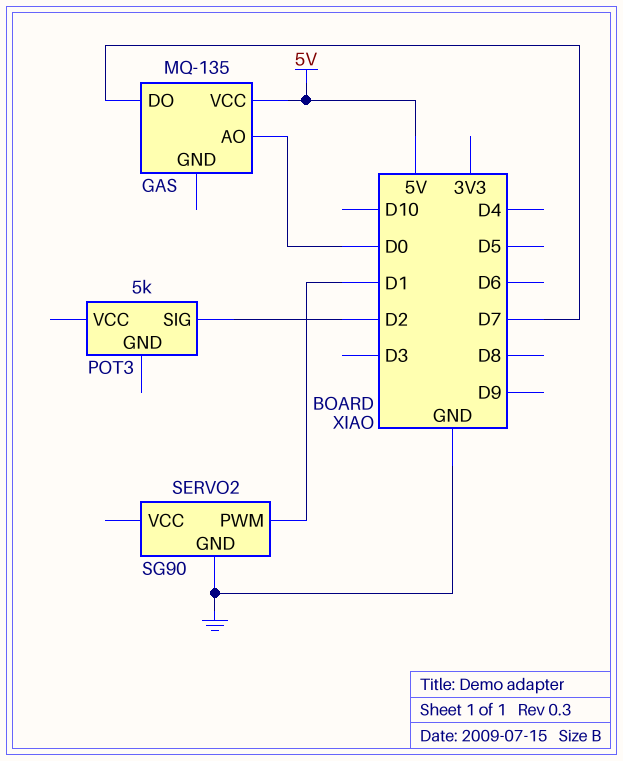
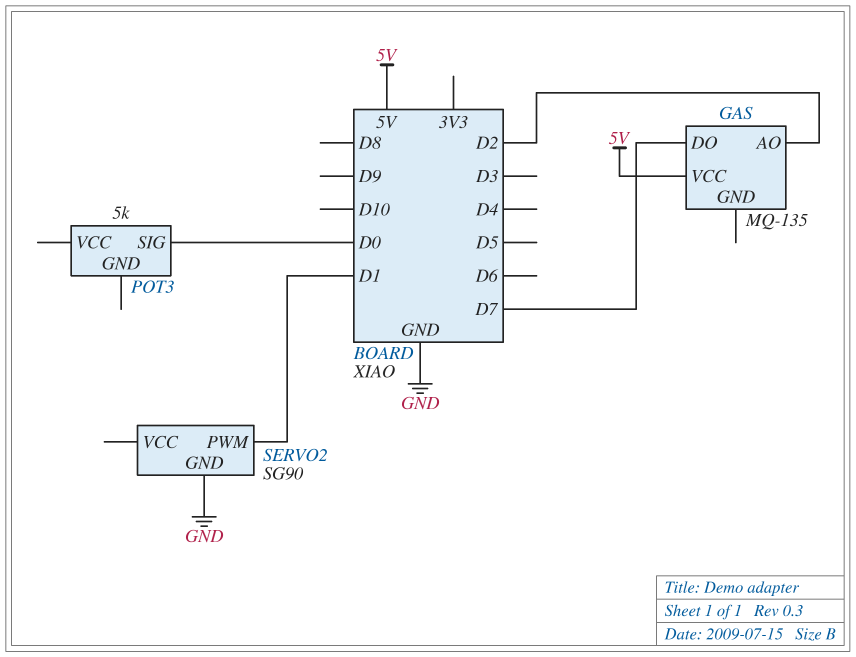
GAS pin AO: D0 -> D2
POT3 pin SIG: D2 -> D0

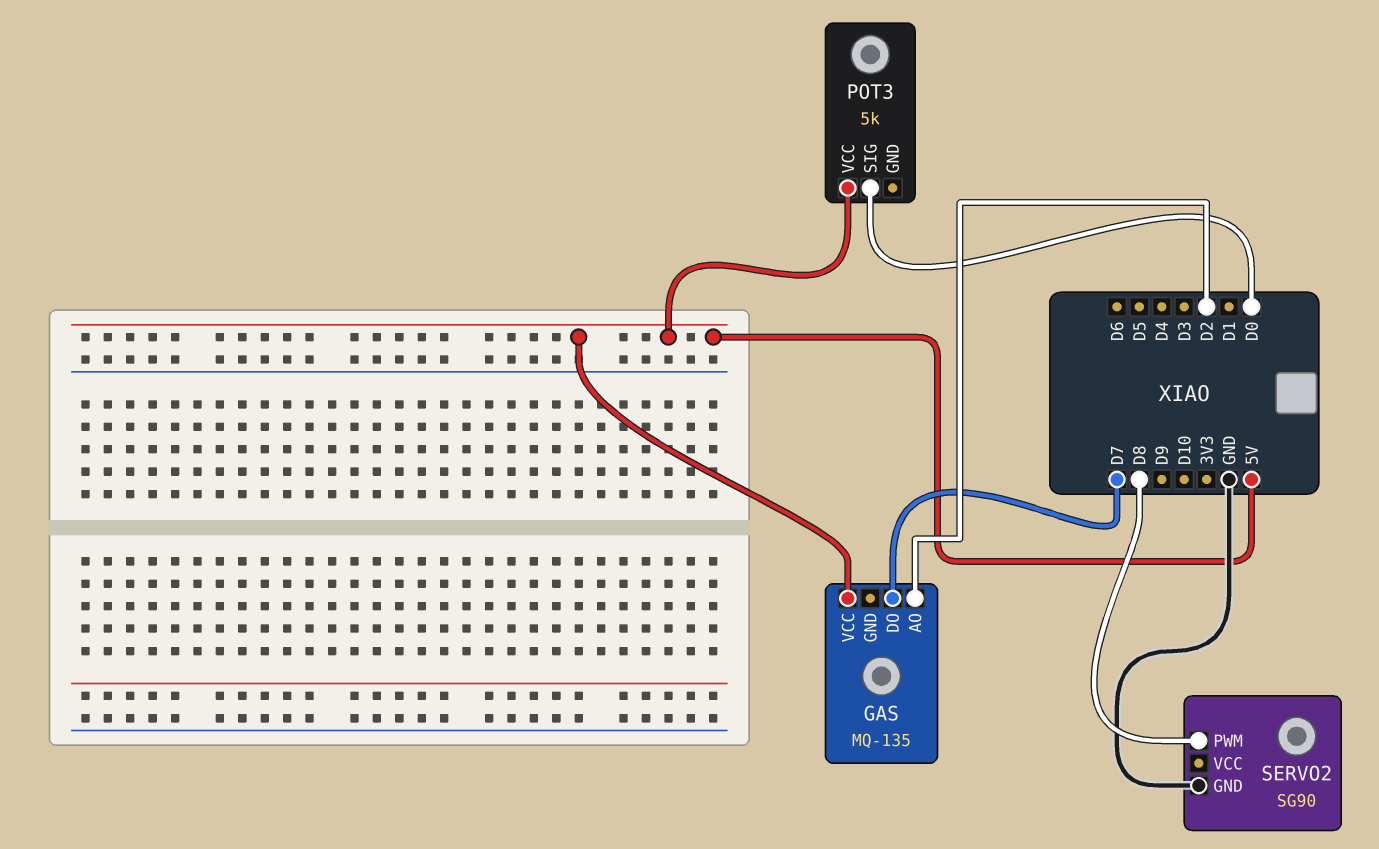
POT3 pin VCC: none -> 5V
SERVO2 pin PWM: D1 -> D8

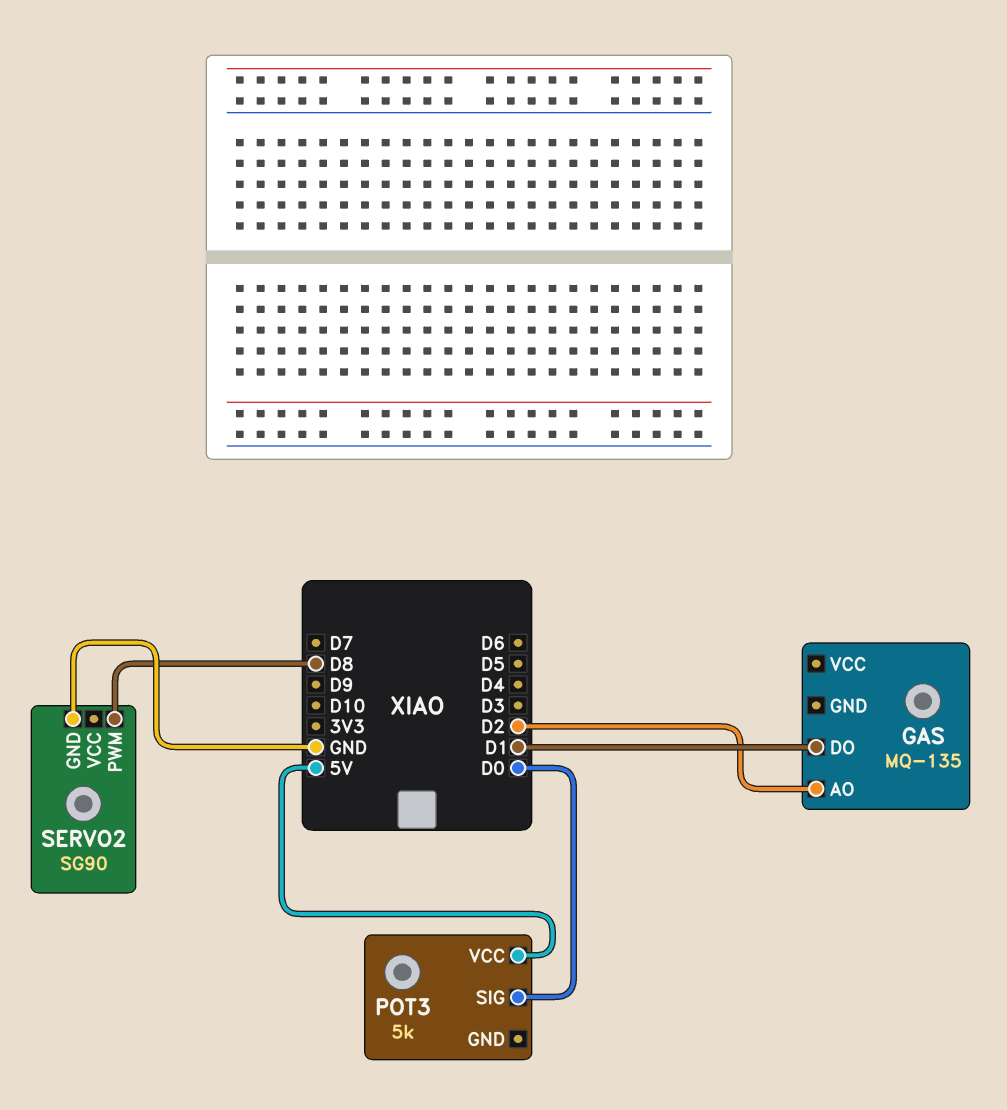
GAS pin DO: D7 -> D1
GAS pin VCC: 5V -> none

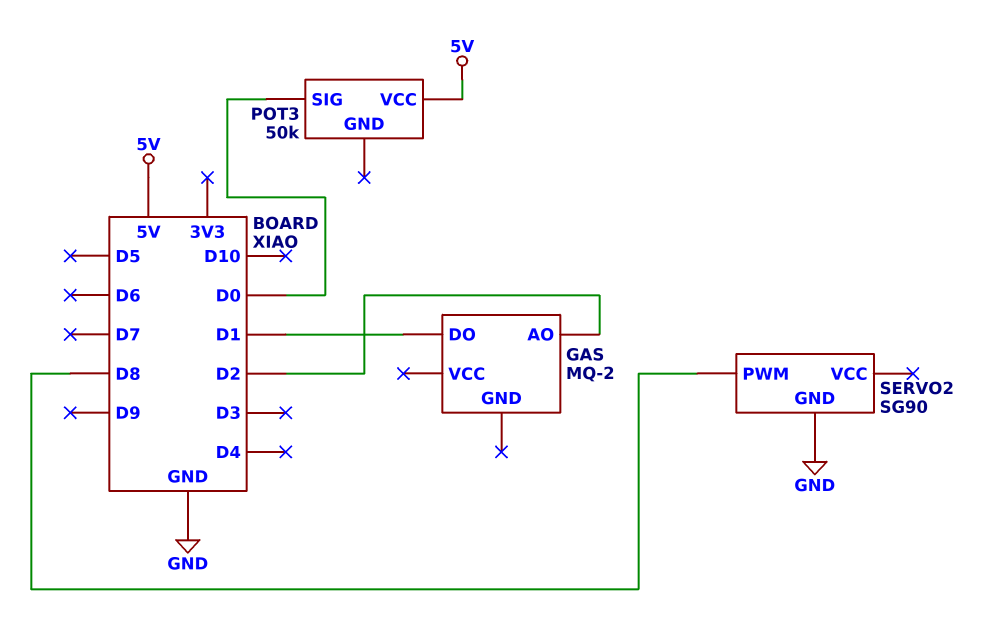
GAS: MQ-135 -> MQ-2
POT3: 5k -> 50k

